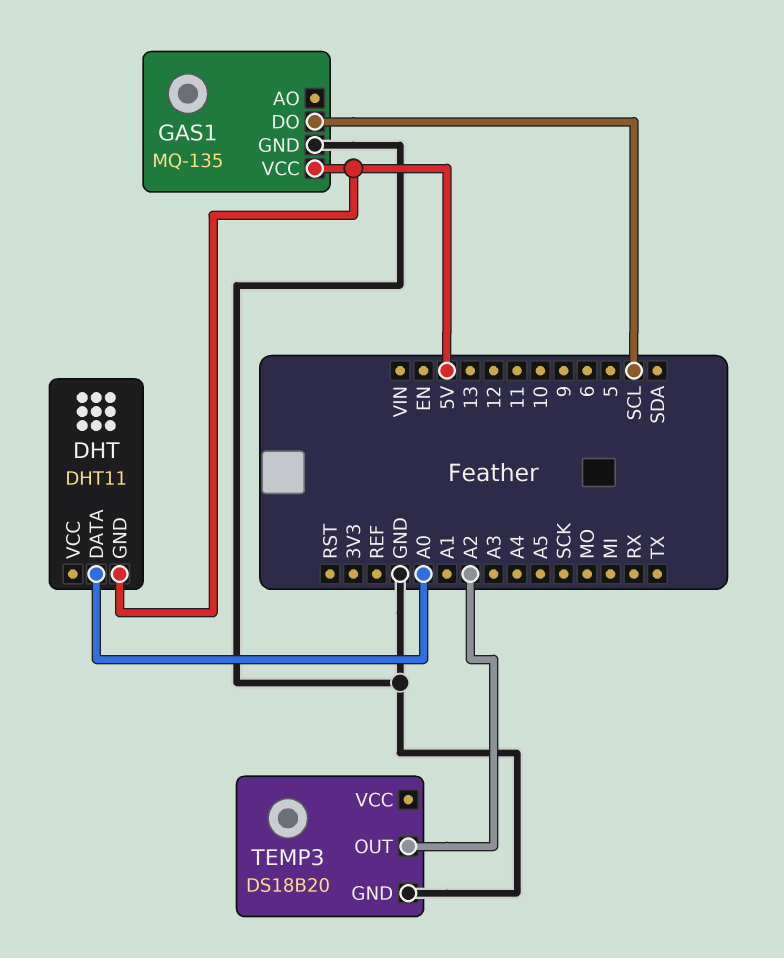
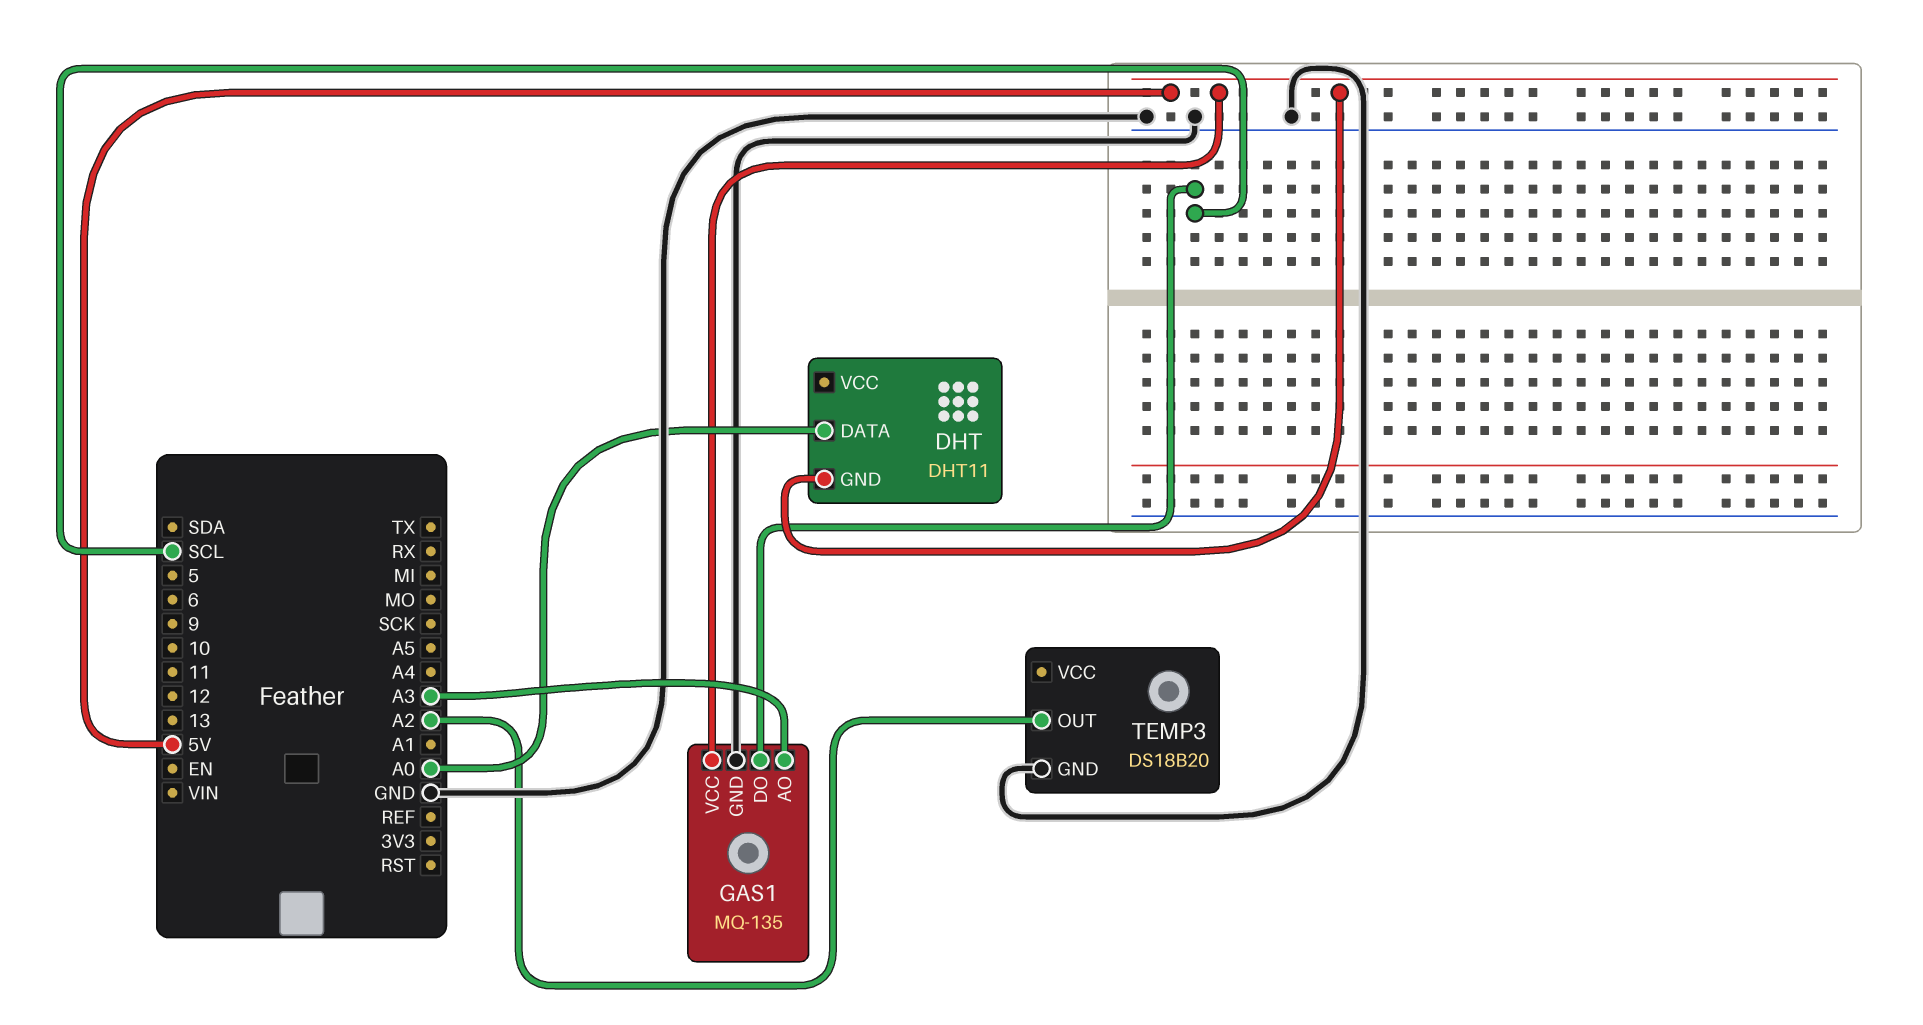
GAS1 pin AO: none -> A3

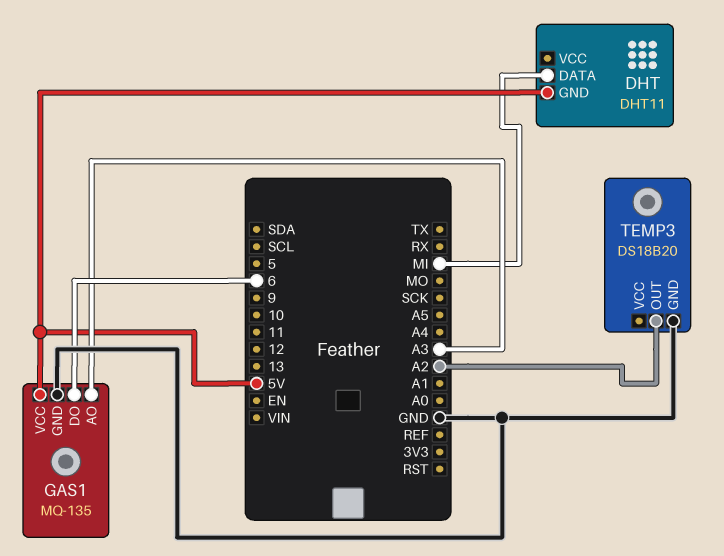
DHT pin DATA: A0 -> MI
GAS1 pin DO: SCL -> 6

